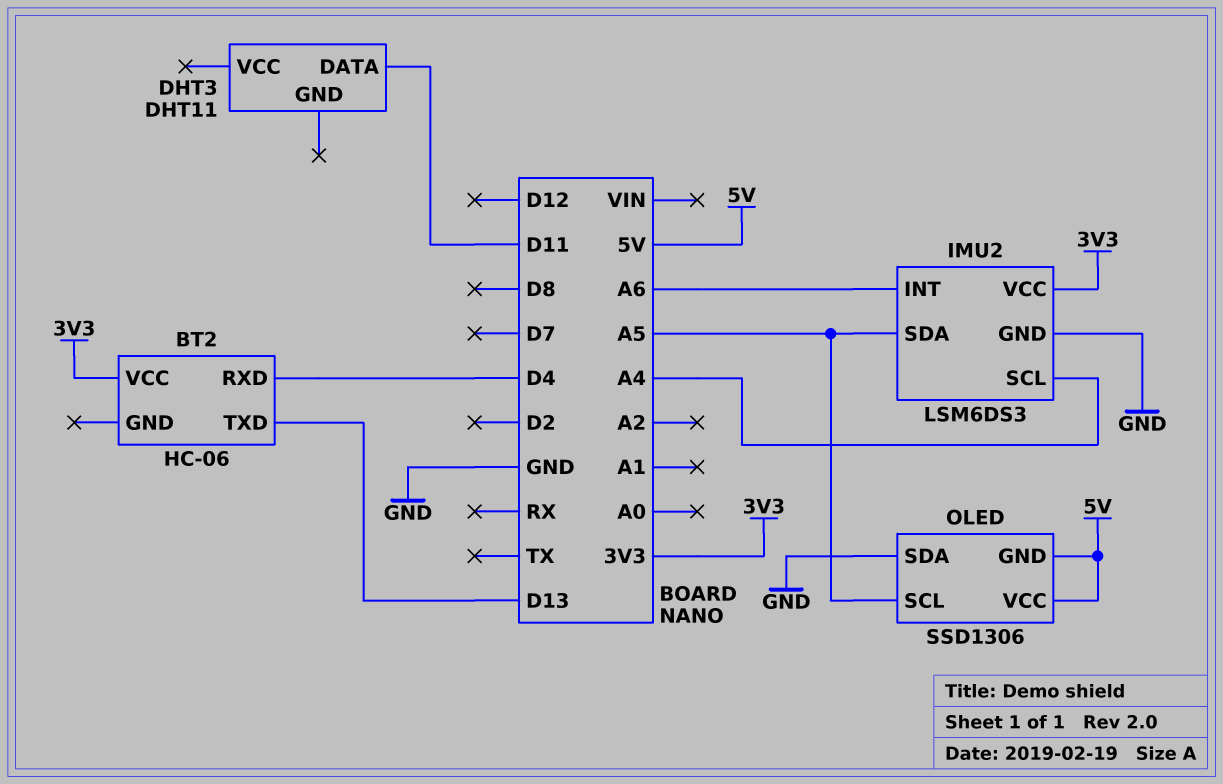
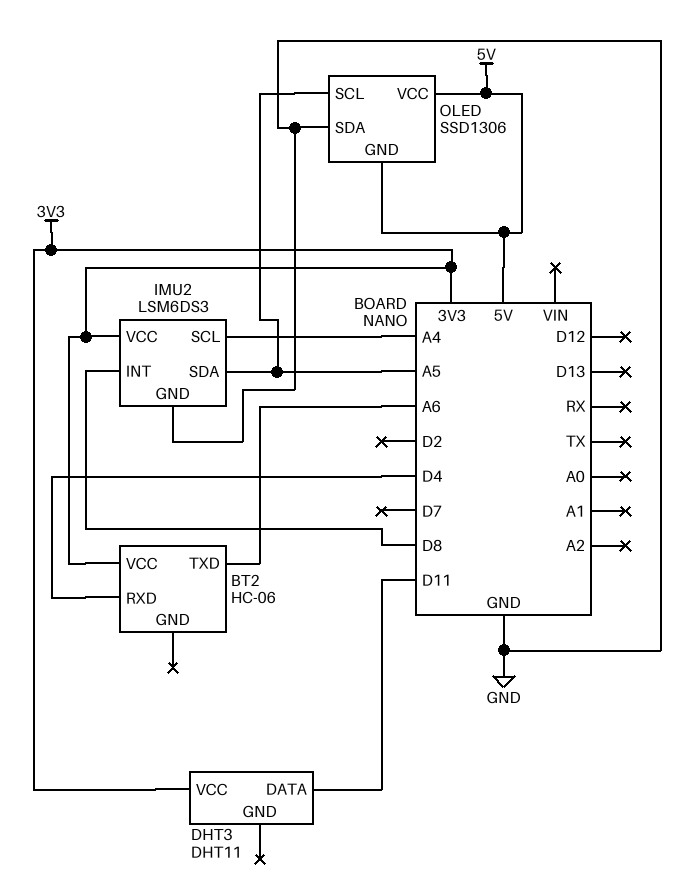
BT2 pin TXD: D13 -> A6
DHT3 pin VCC: none -> 3V3
IMU2 pin INT: A6 -> D8

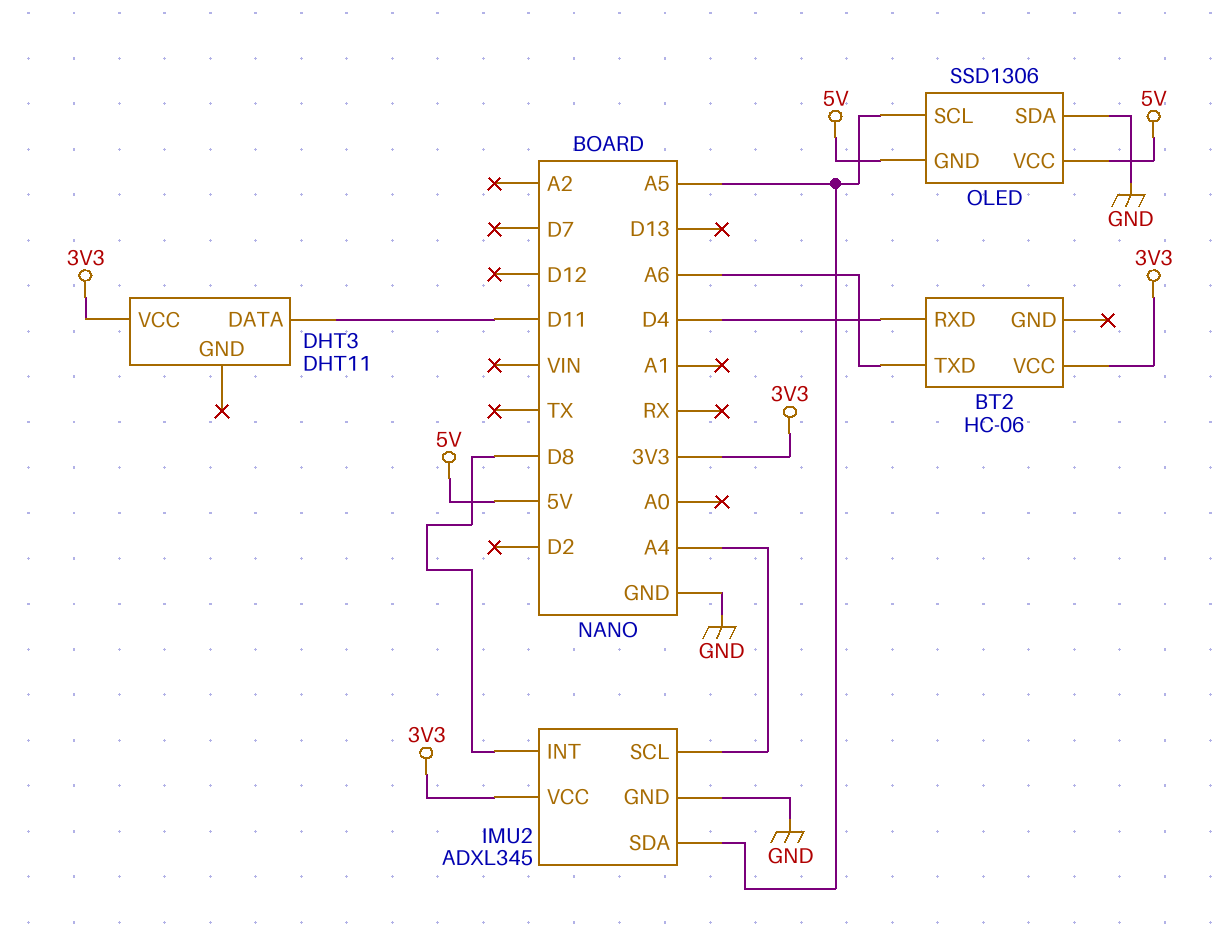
IMU2: LSM6DS3 -> ADXL345

